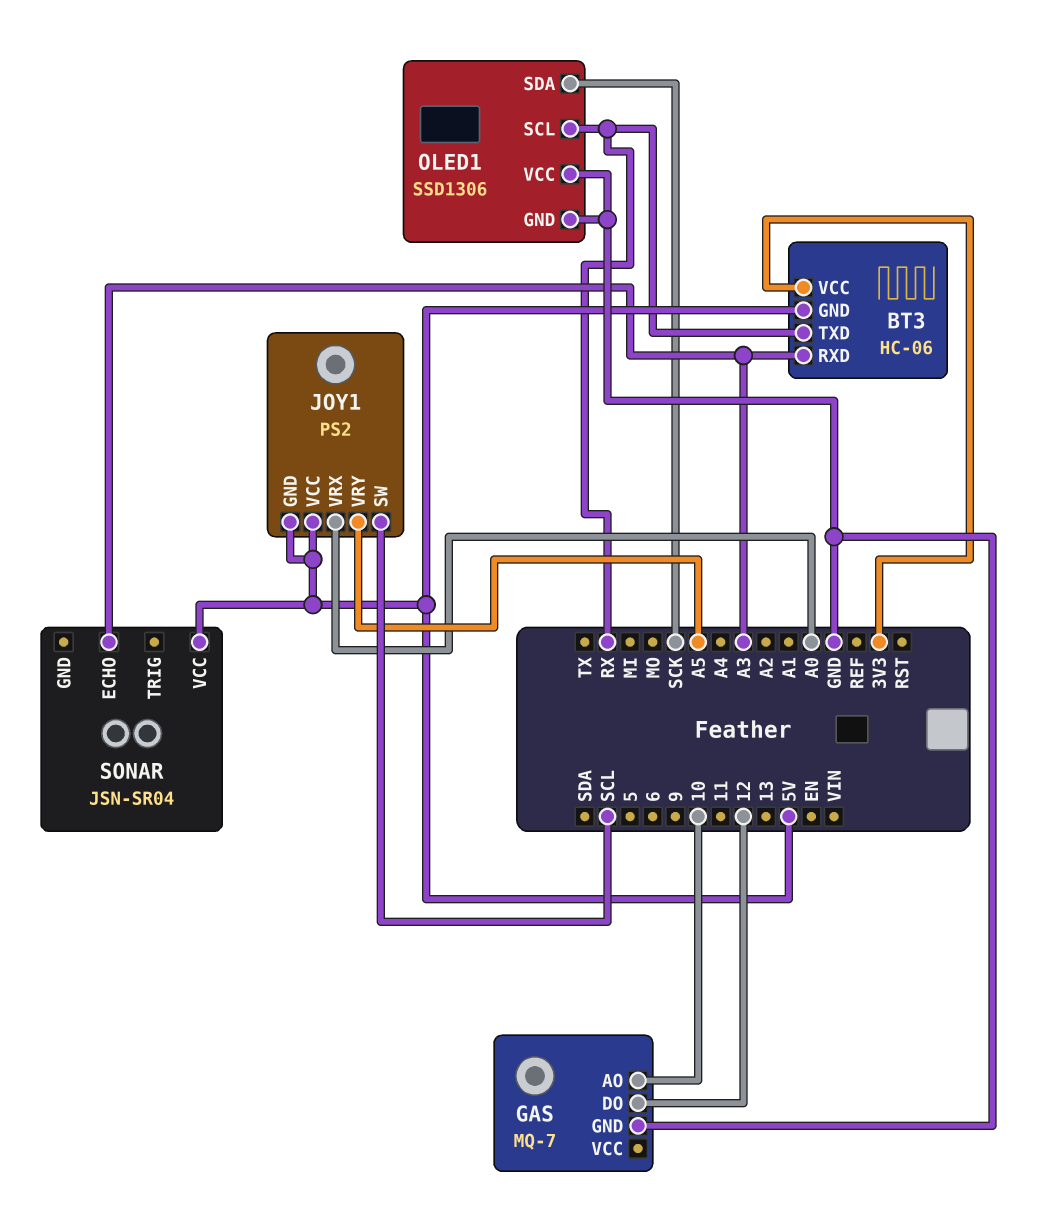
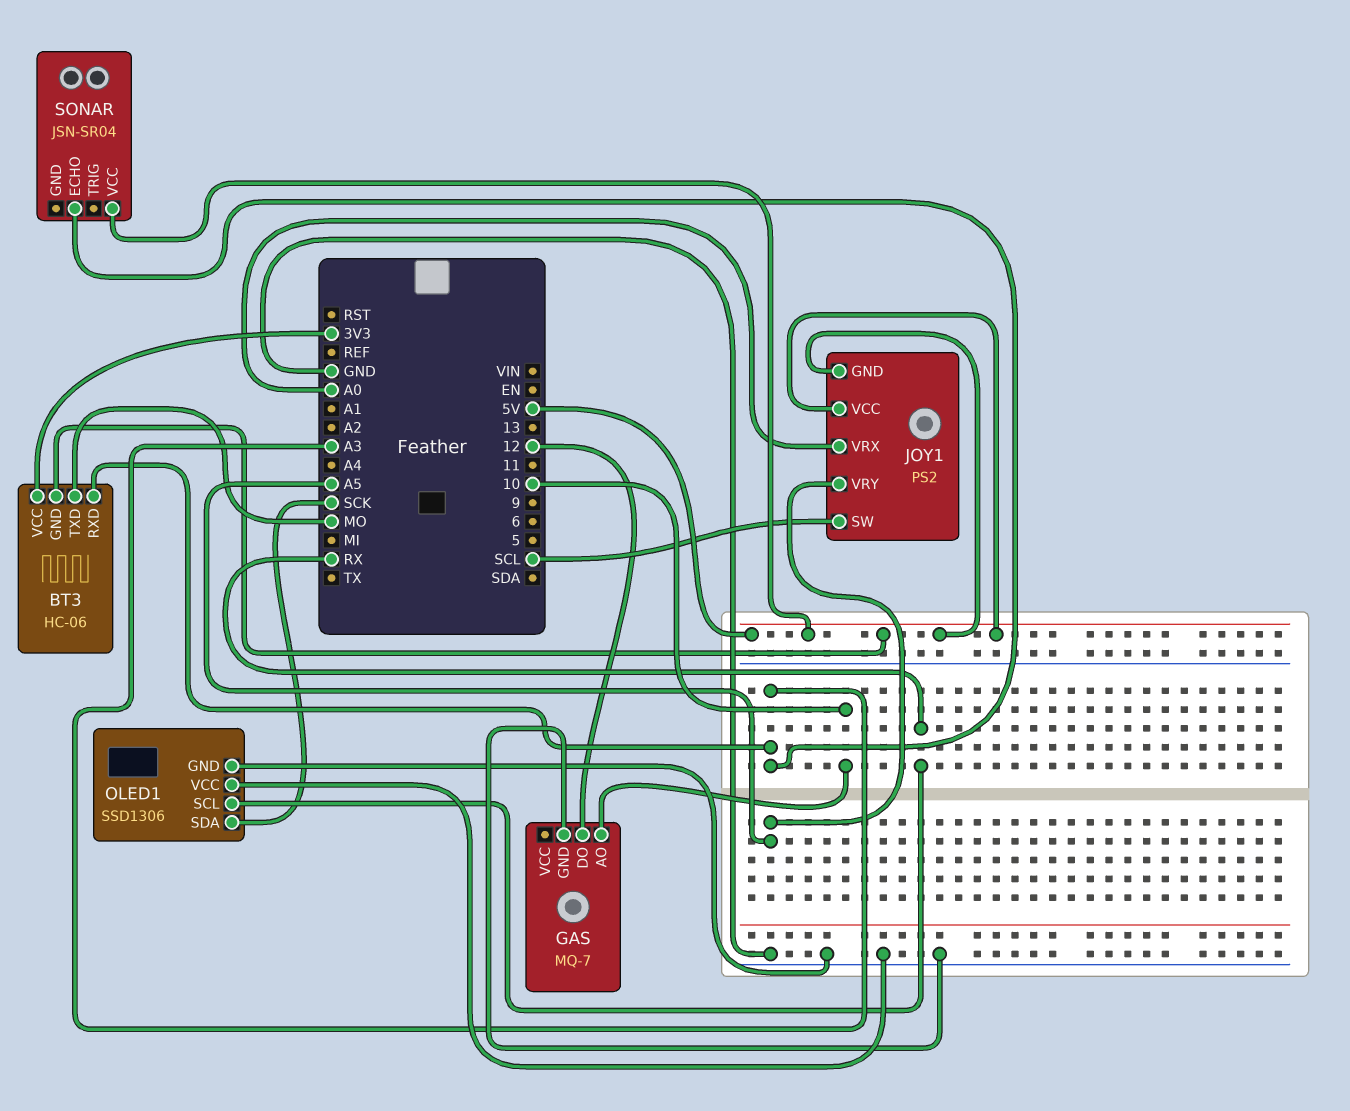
BT3 pin TXD: RX -> MO

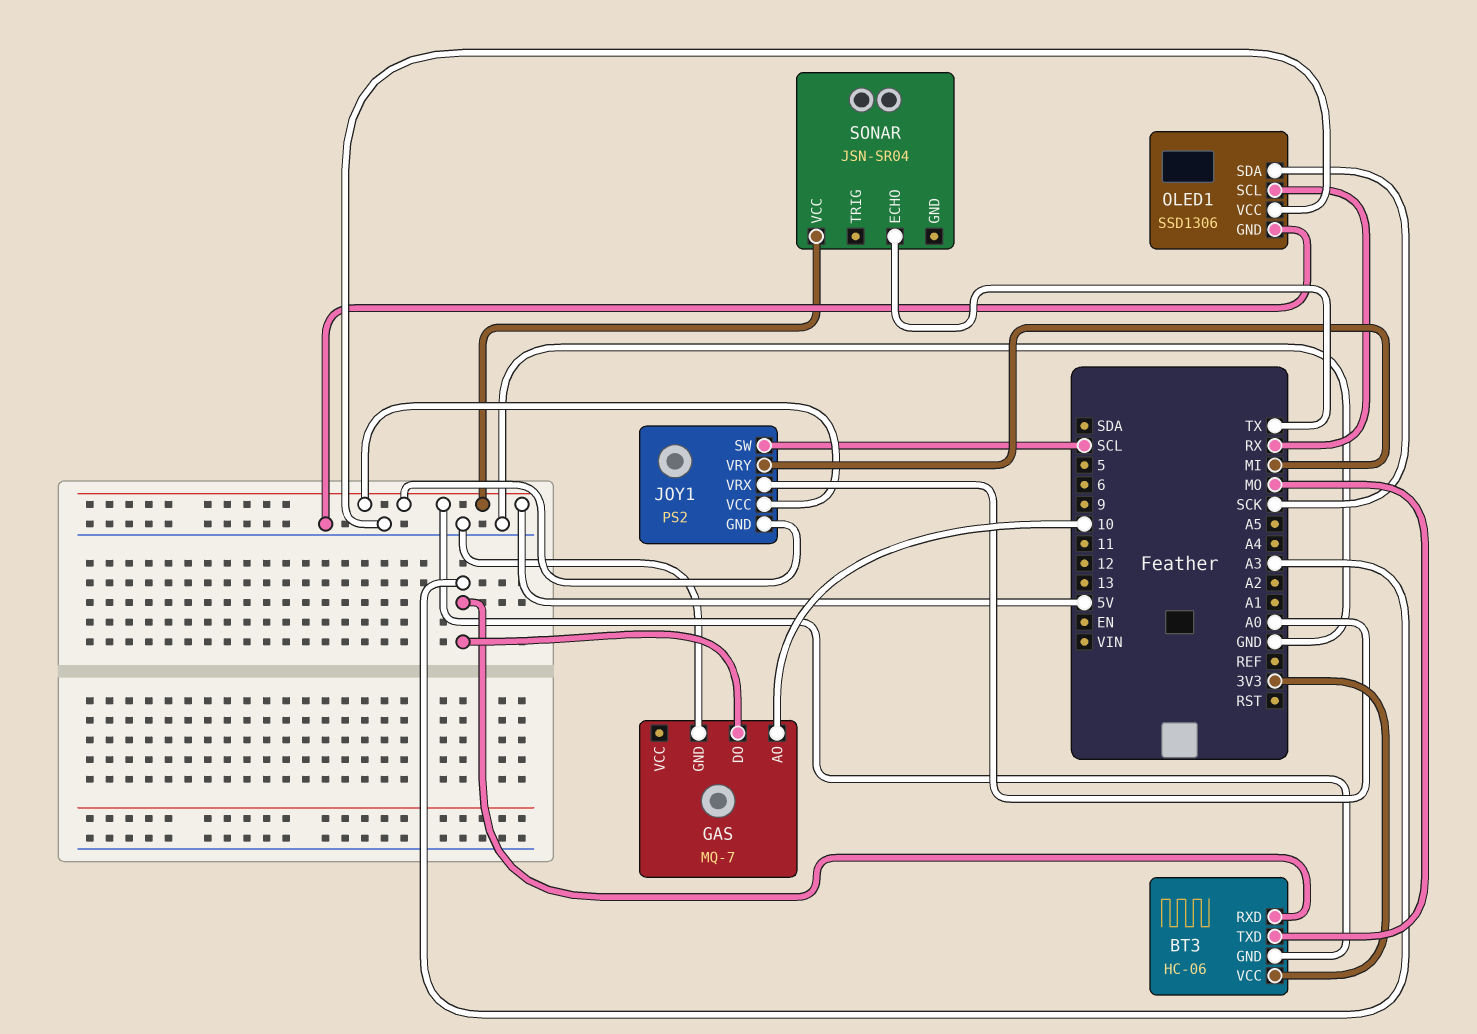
GAS pin DO: 12 -> A3
JOY1 pin VRY: A5 -> MI
SONAR pin ECHO: A3 -> TX

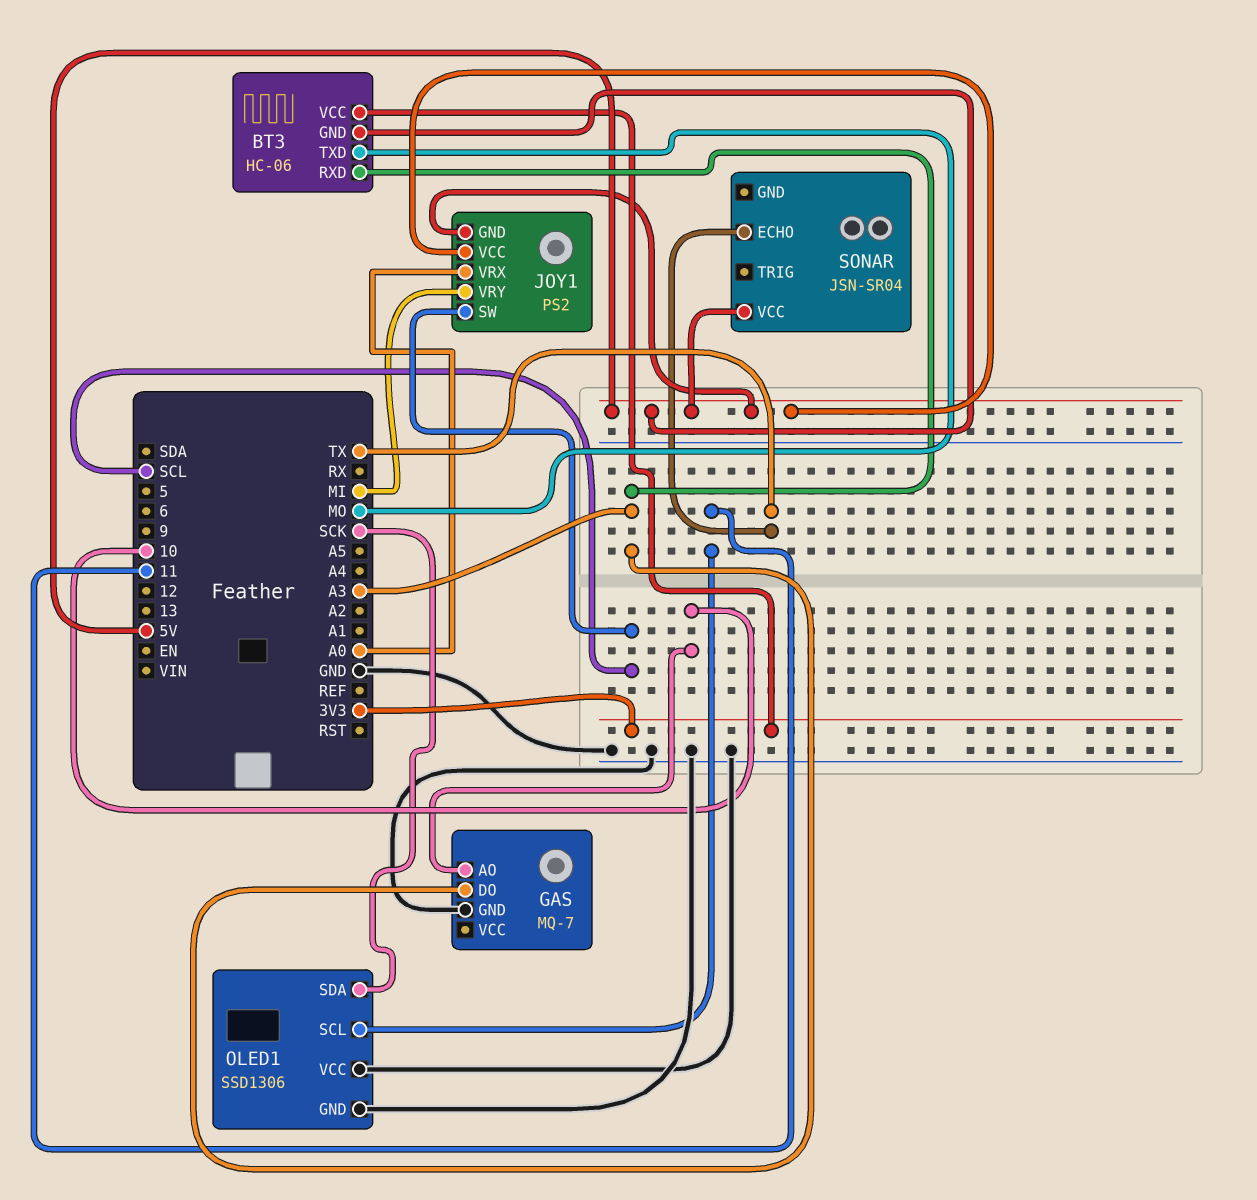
OLED1 pin SCL: RX -> 11

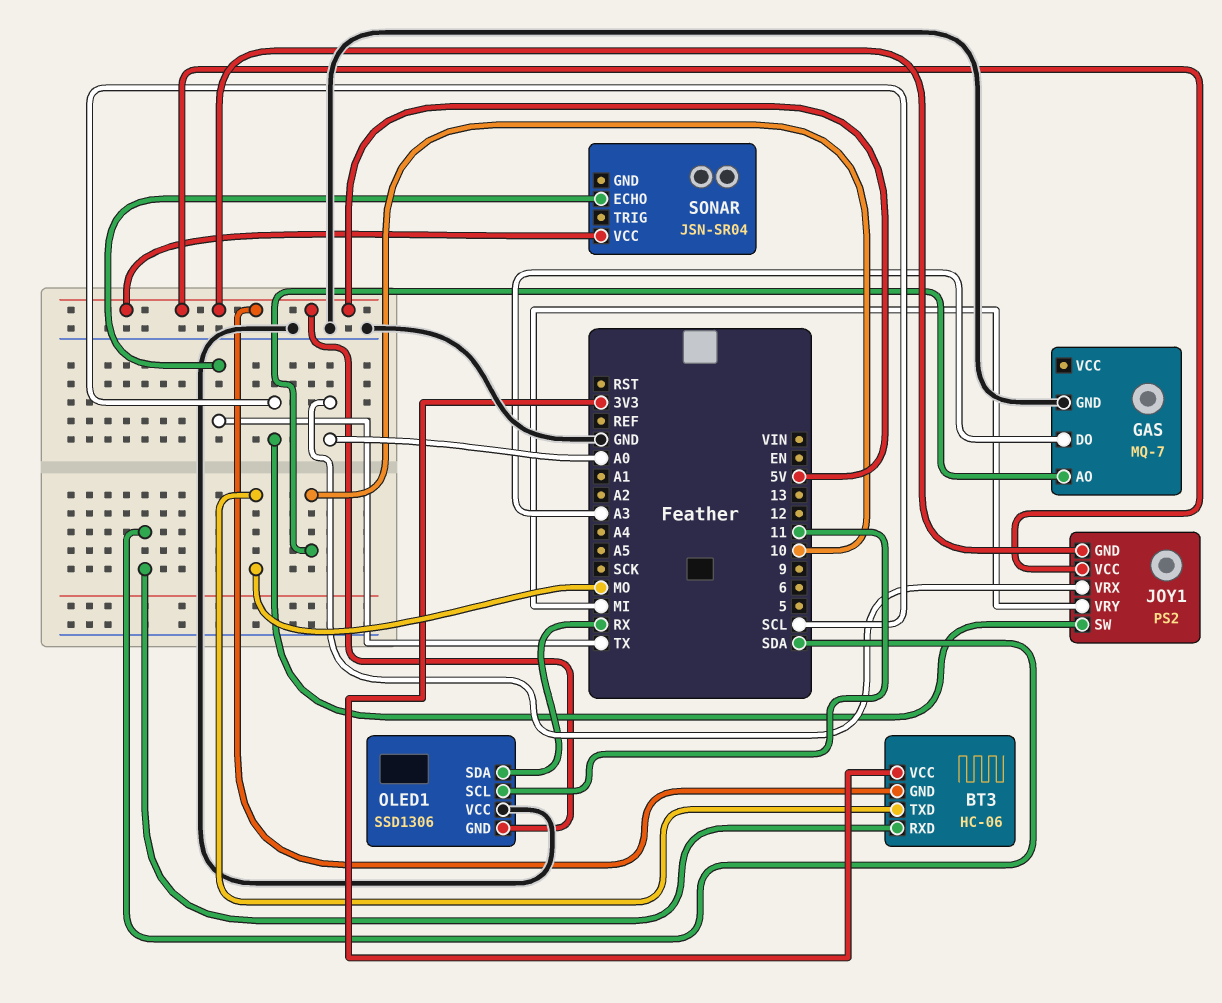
BT3 pin RXD: A3 -> SDA
OLED1 pin GND: GND -> 5V
OLED1 pin SDA: SCK -> RX

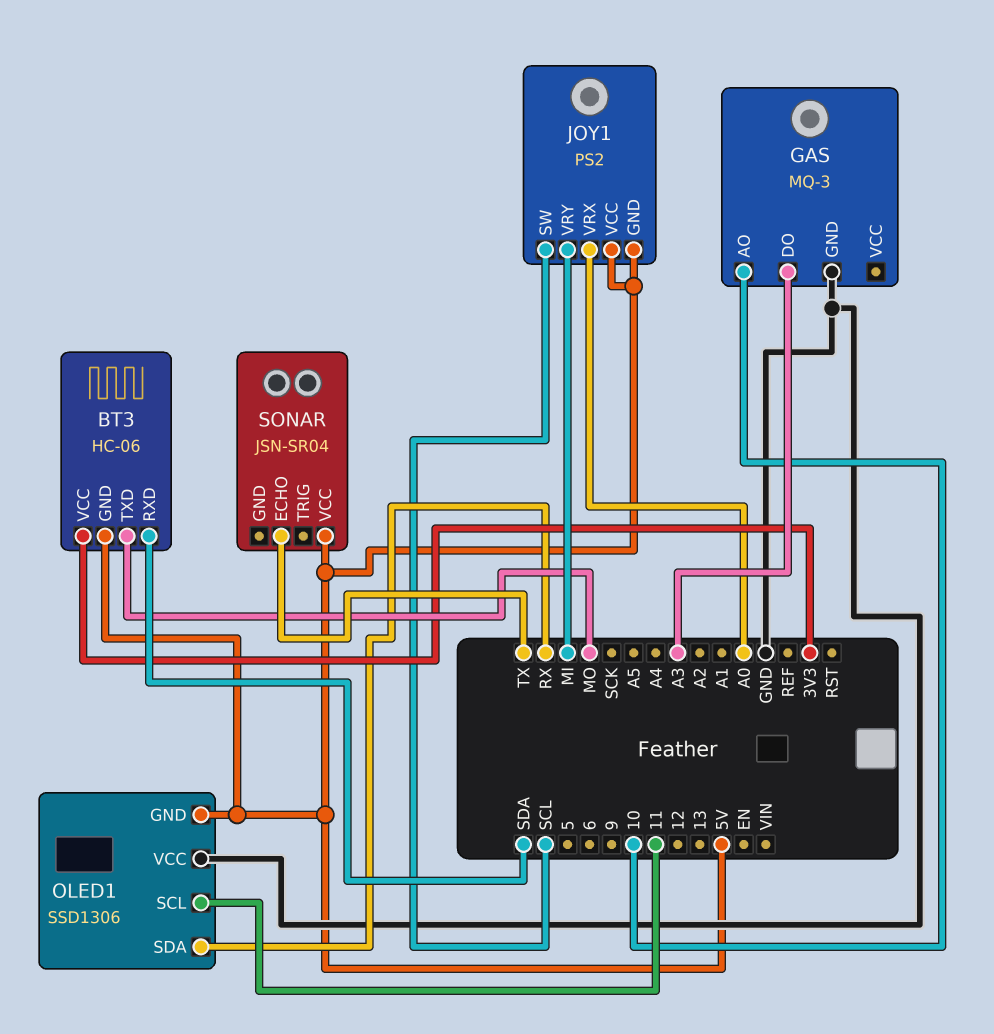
GAS: MQ-7 -> MQ-3

